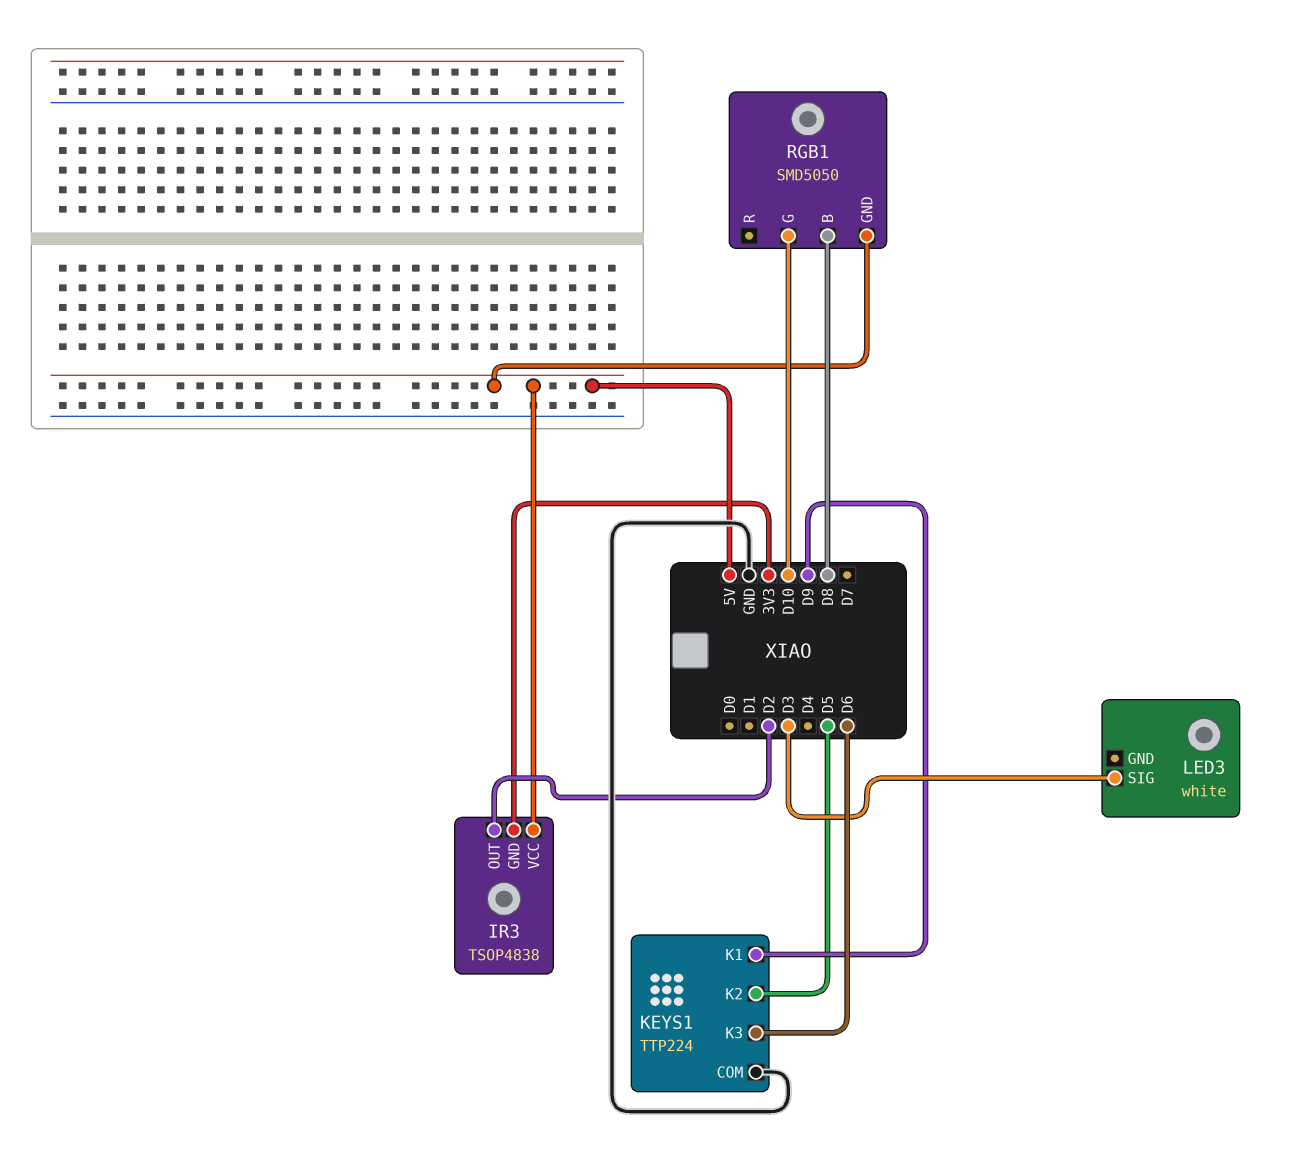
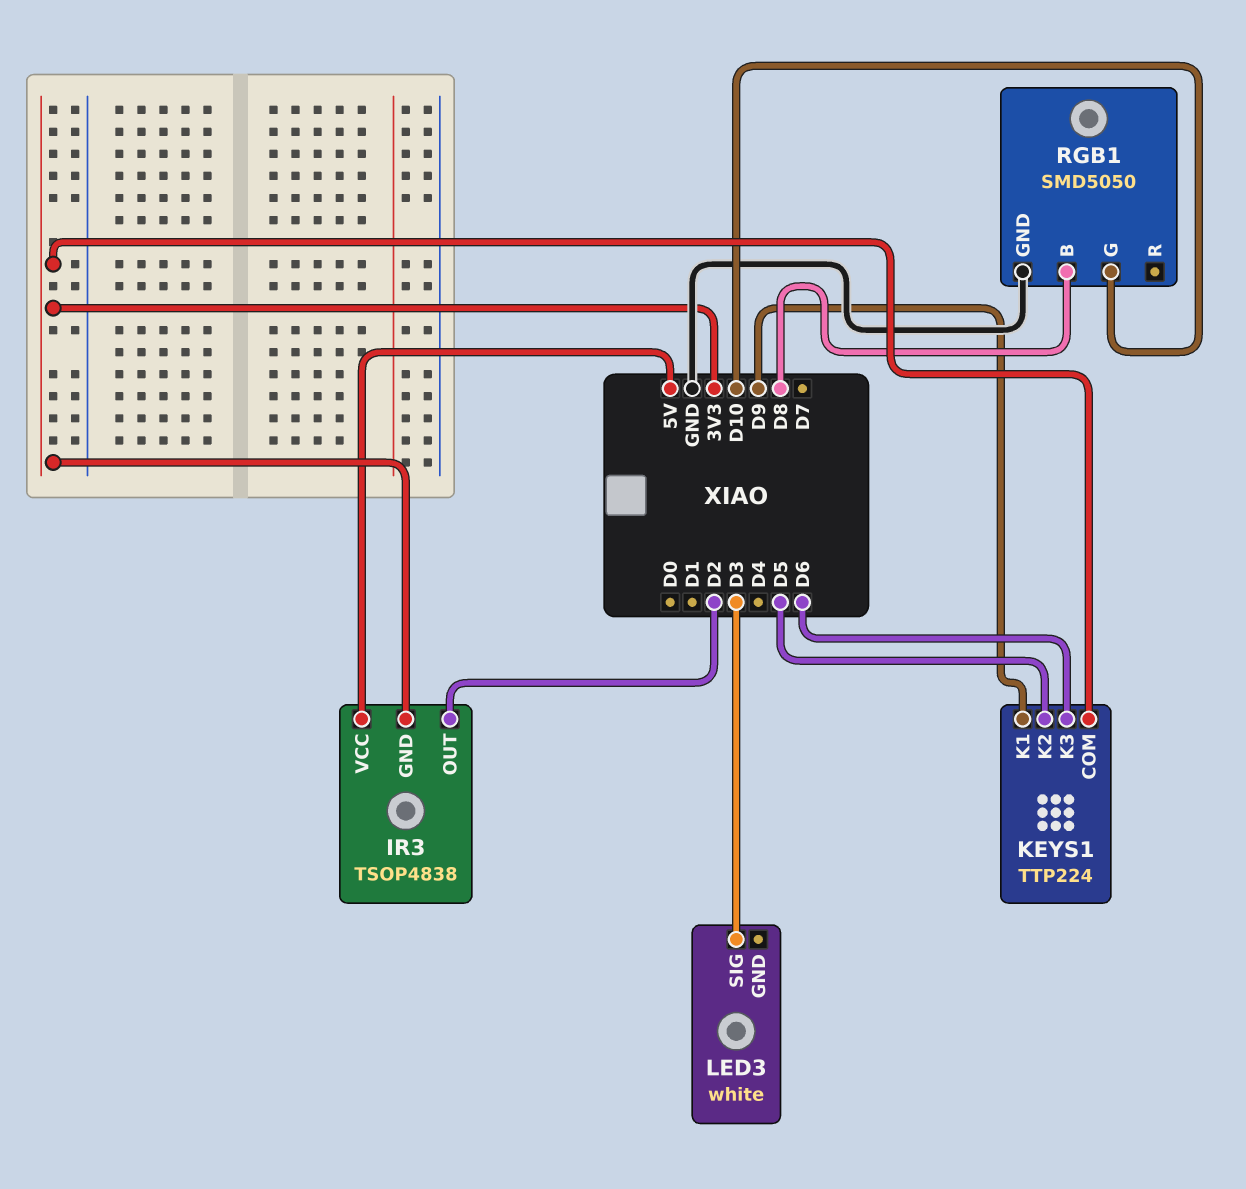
KEYS1 pin COM: GND -> 3V3
RGB1 pin GND: 5V -> GND

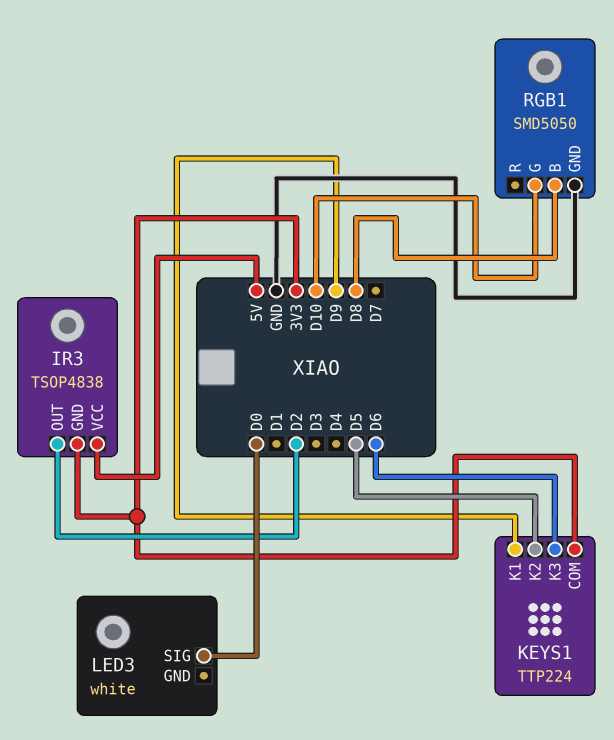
LED3 pin SIG: D3 -> D0

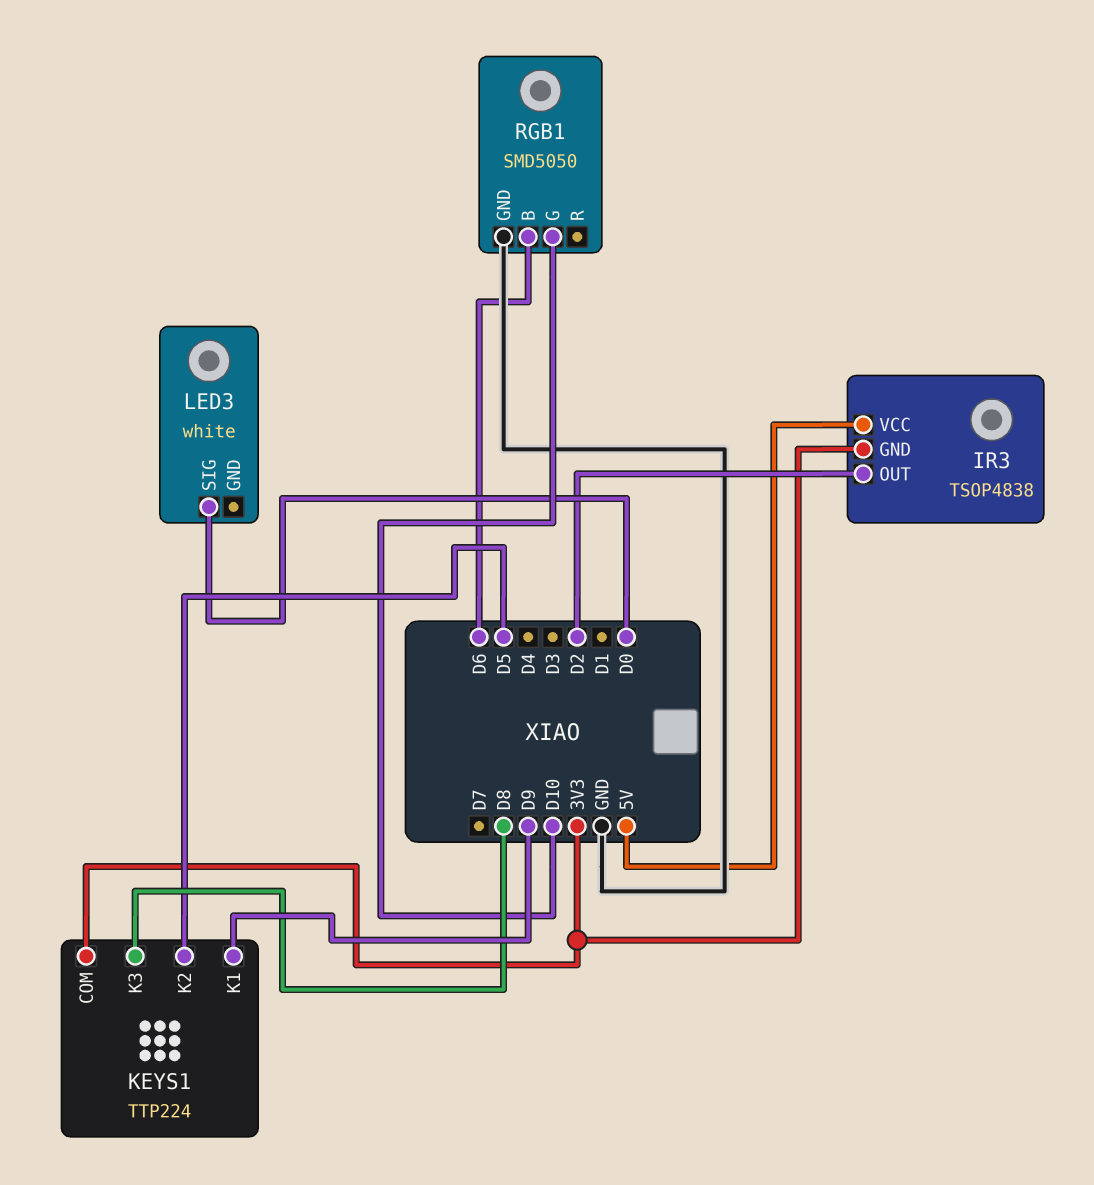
KEYS1 pin K3: D6 -> D8
RGB1 pin B: D8 -> D6

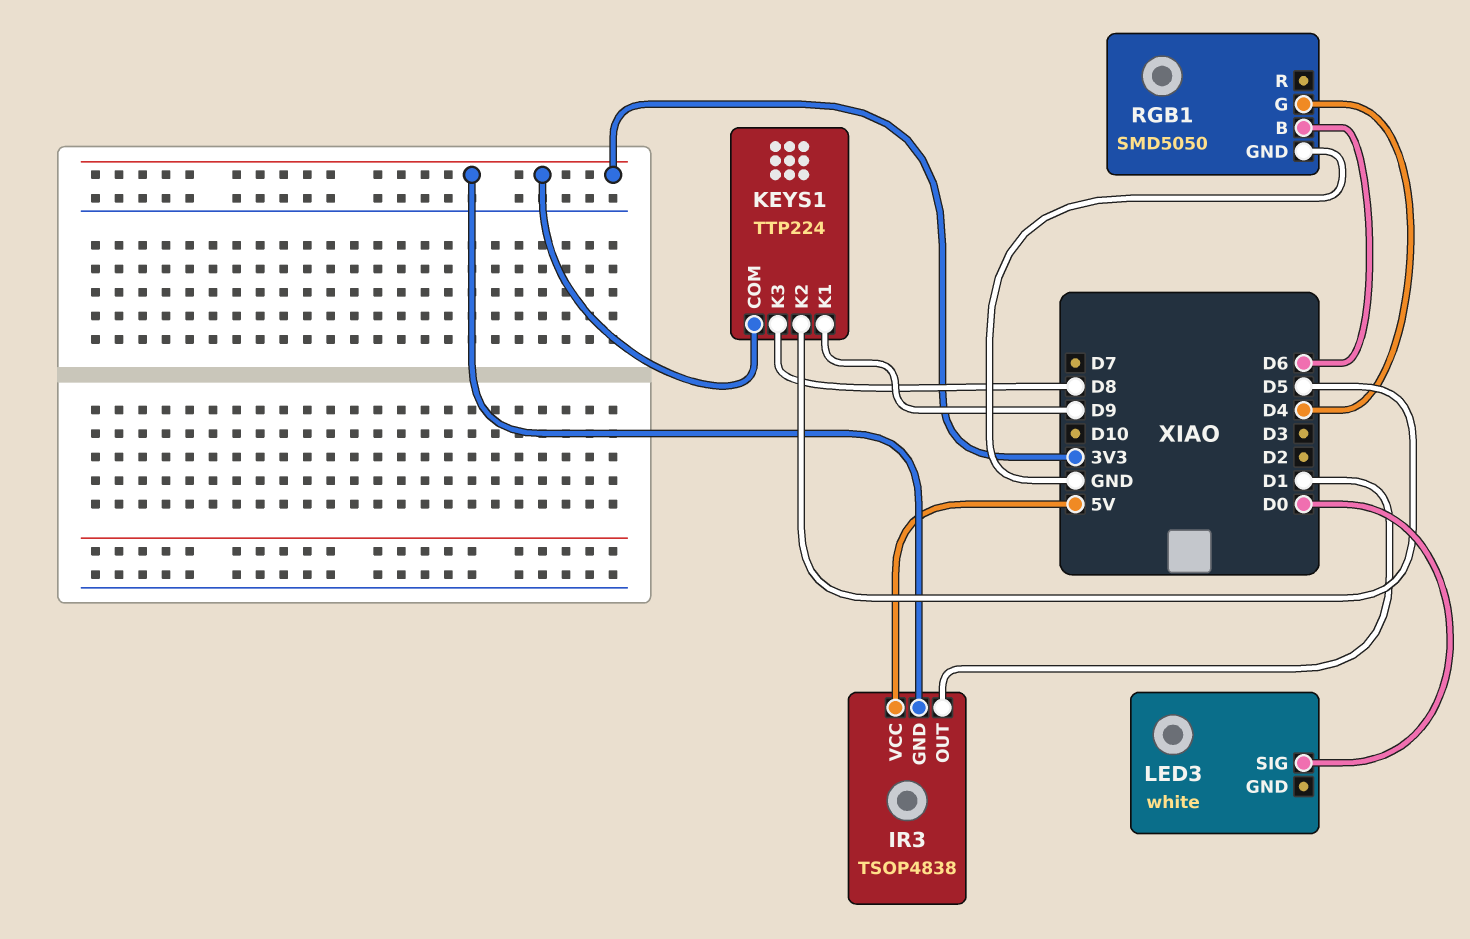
IR3 pin OUT: D2 -> D1
RGB1 pin G: D10 -> D4

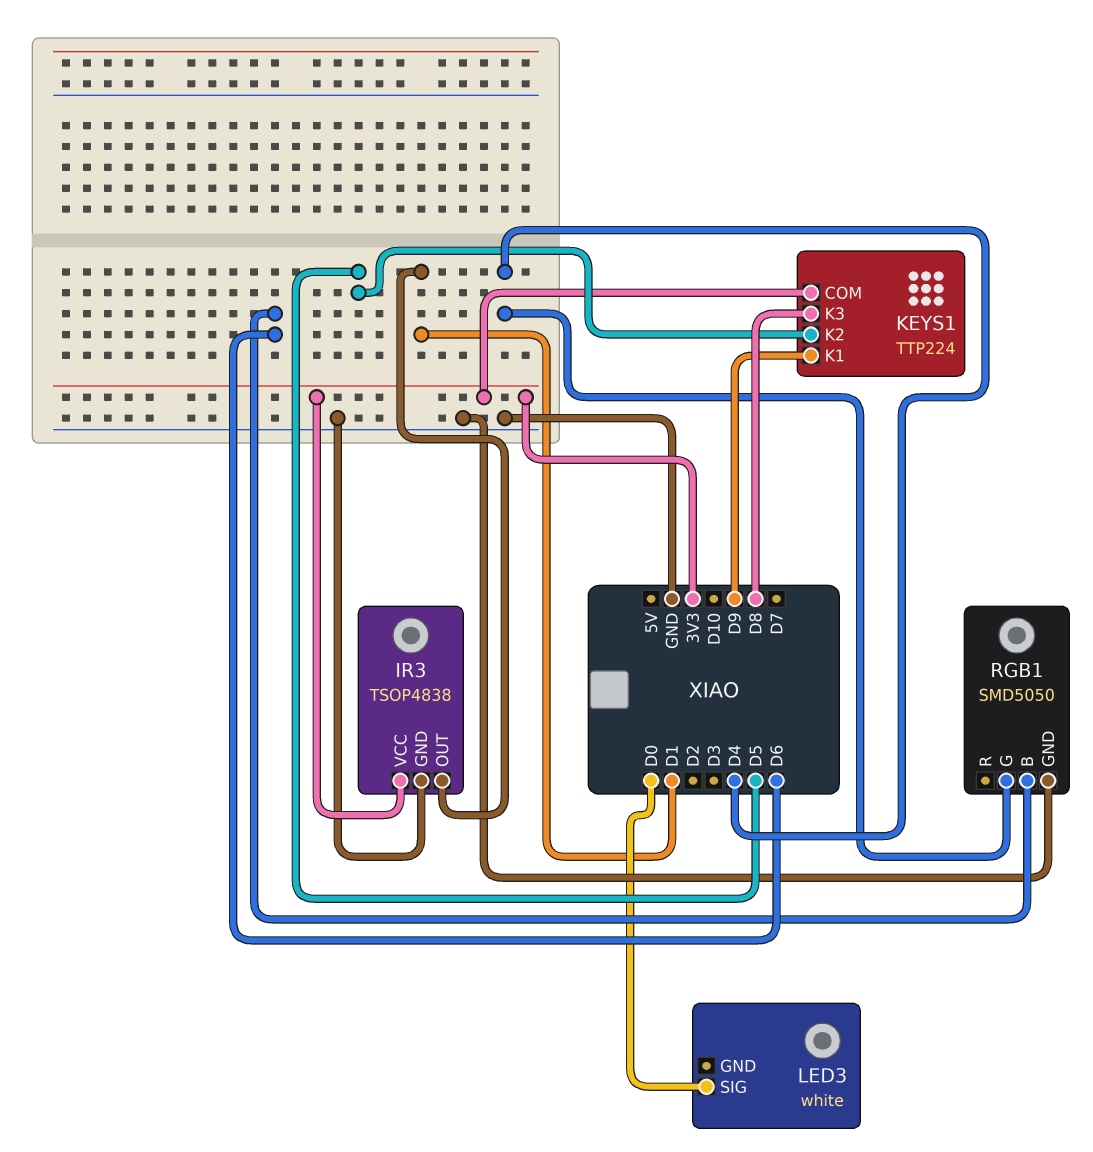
IR3 pin GND: 3V3 -> GND
IR3 pin VCC: 5V -> 3V3

